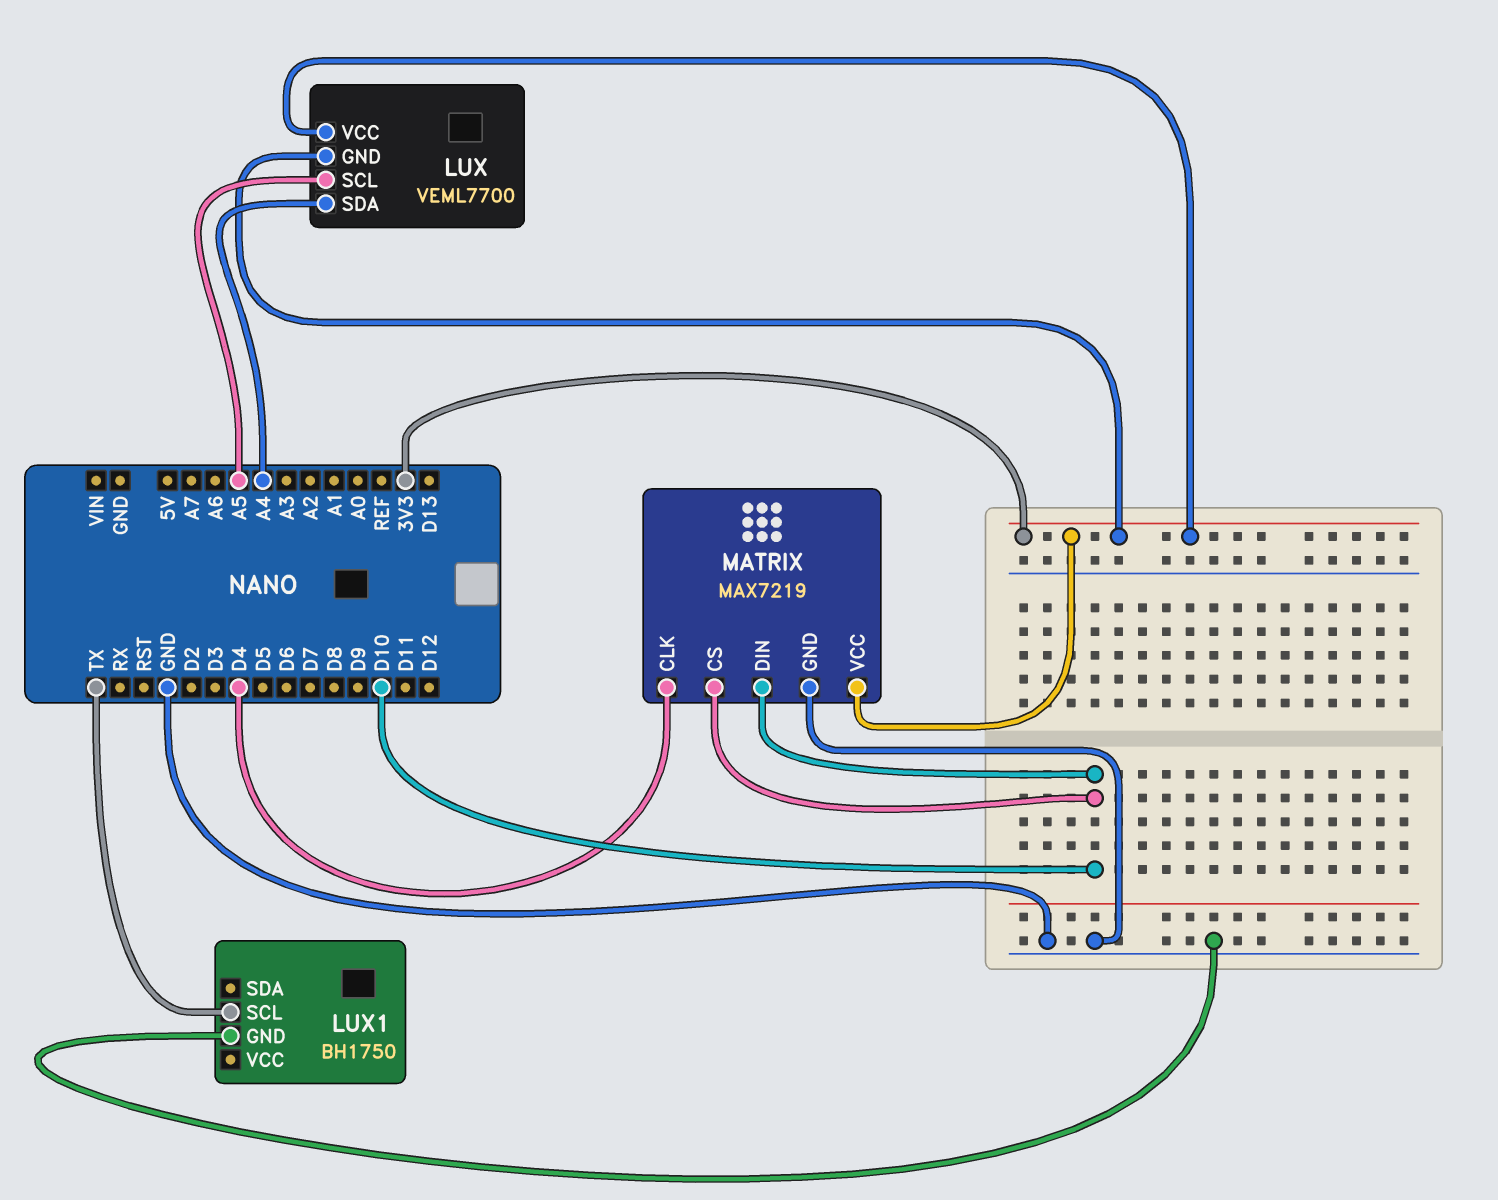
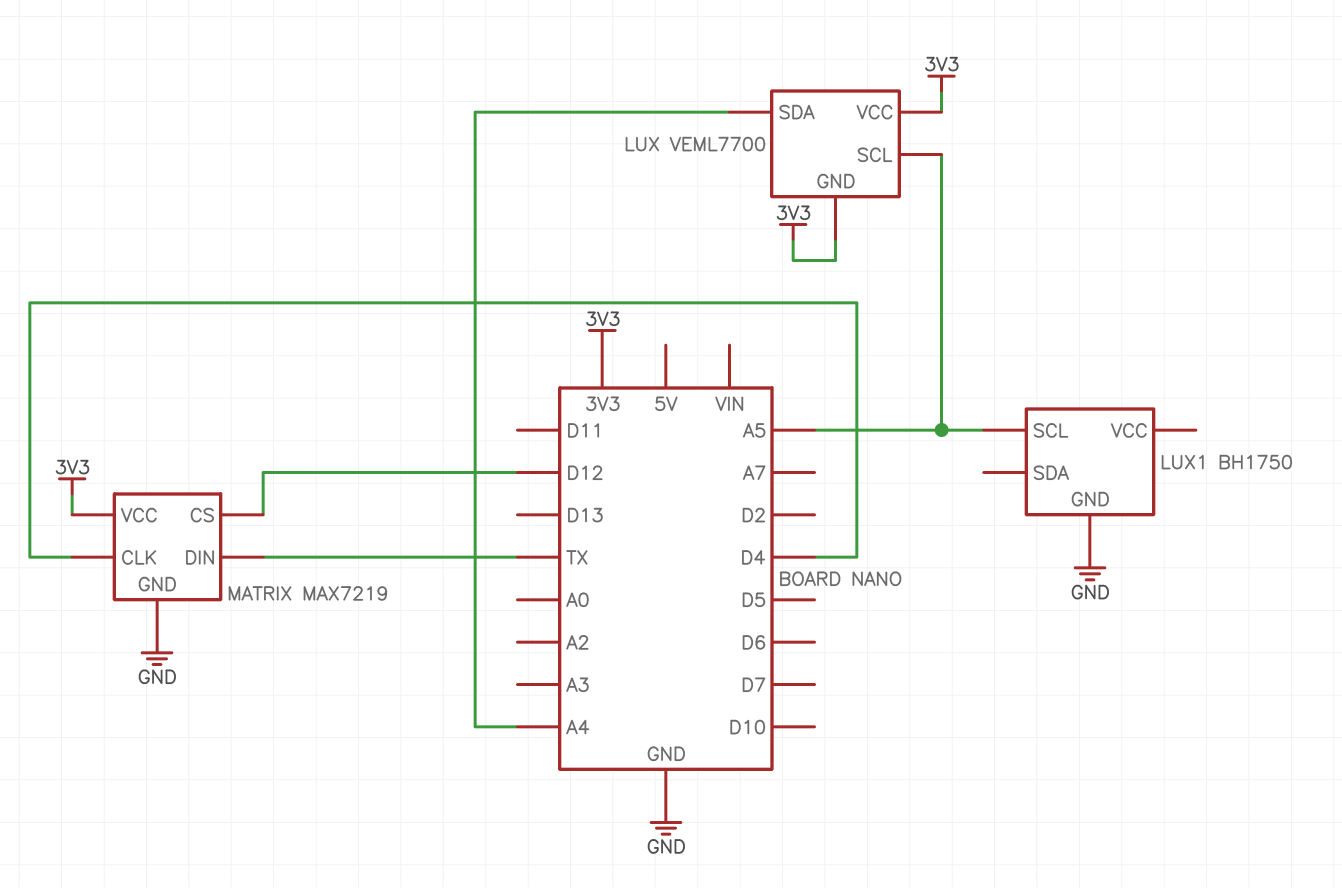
LUX1 pin SCL: TX -> A5
MATRIX pin CS: D10 -> D12
MATRIX pin DIN: D10 -> TX

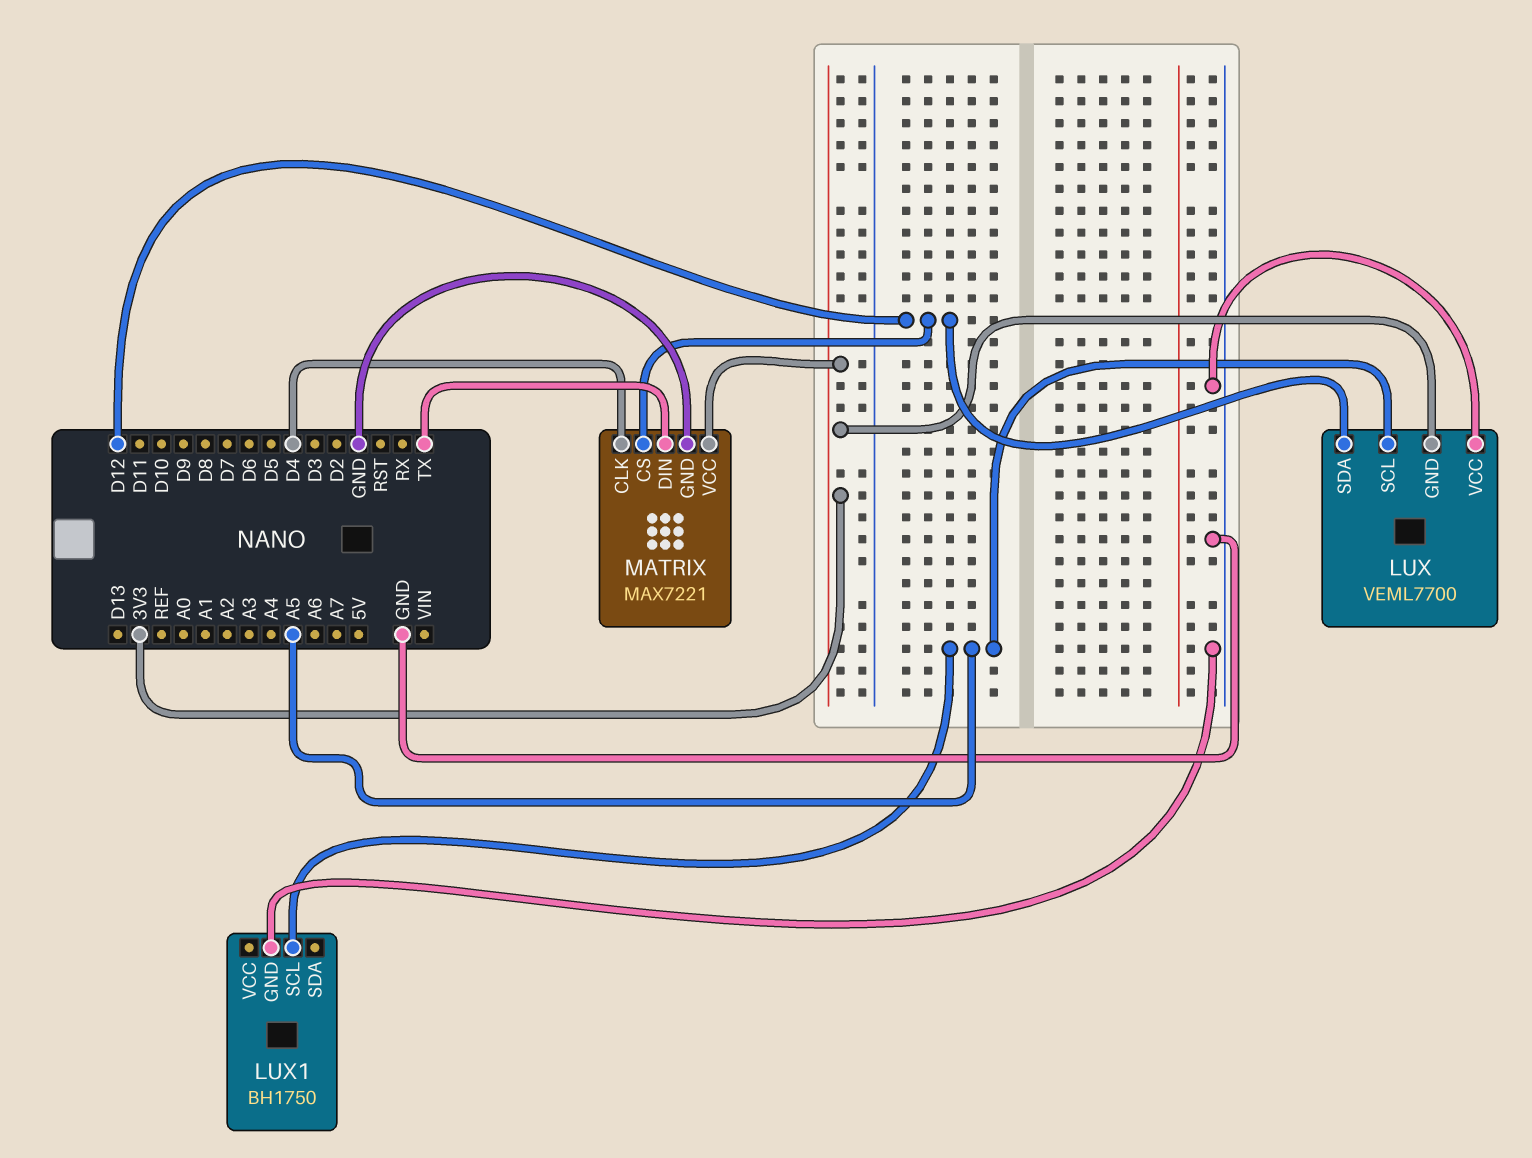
LUX pin SDA: A4 -> D12
LUX pin VCC: 3V3 -> GND
MATRIX: MAX7219 -> MAX7221

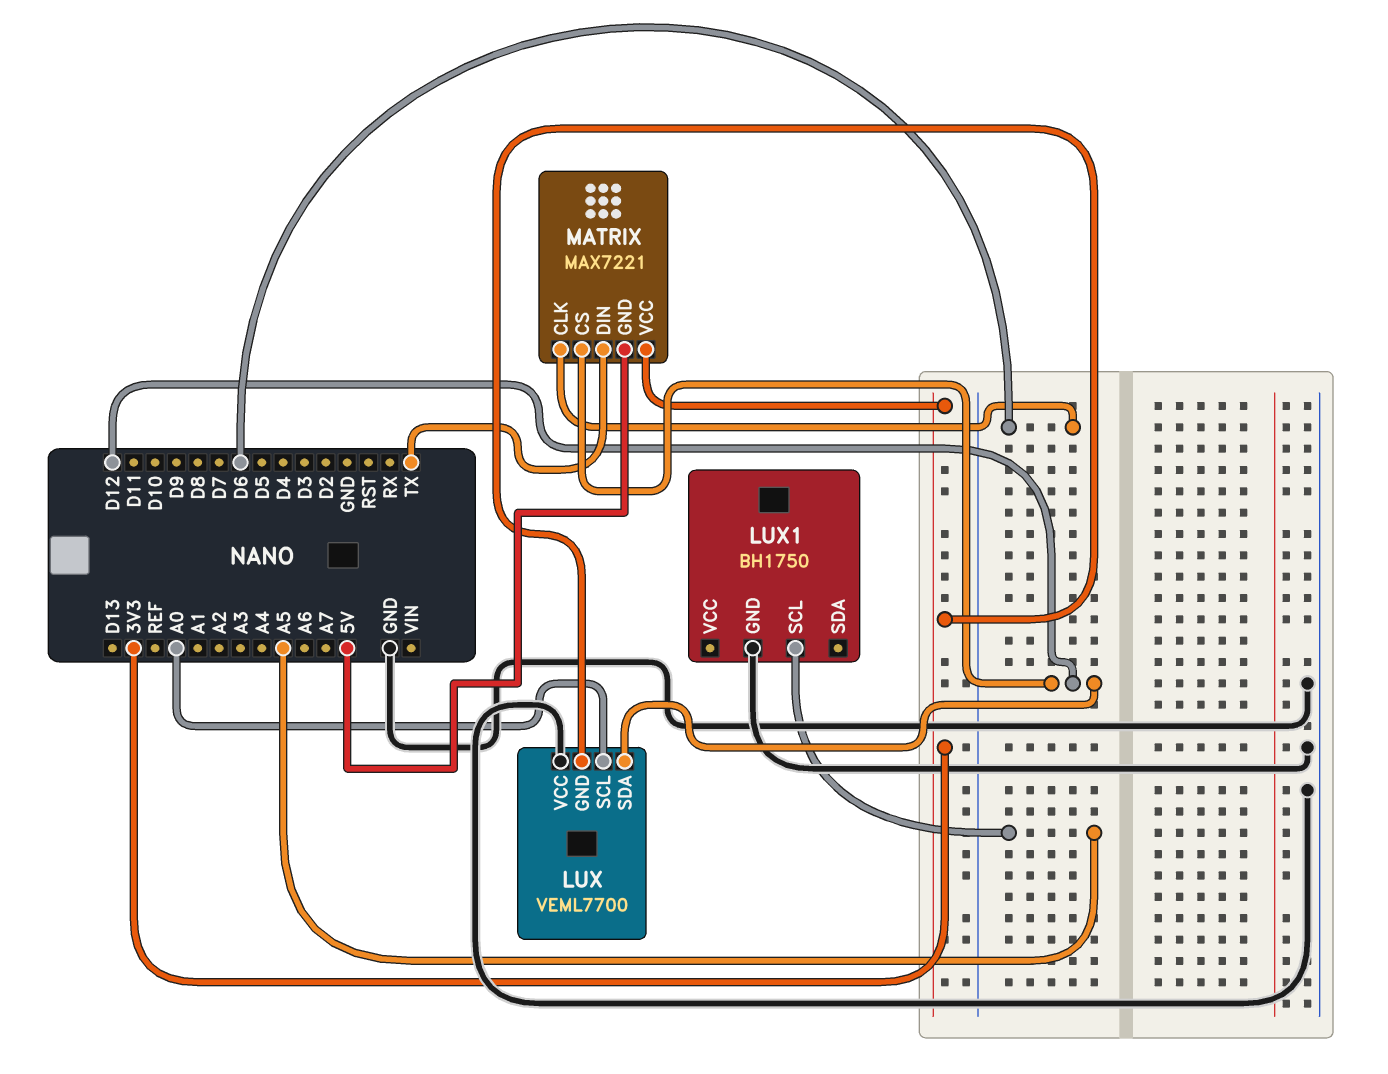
LUX pin SCL: A5 -> A0
MATRIX pin CLK: D4 -> D6
MATRIX pin GND: GND -> 5V

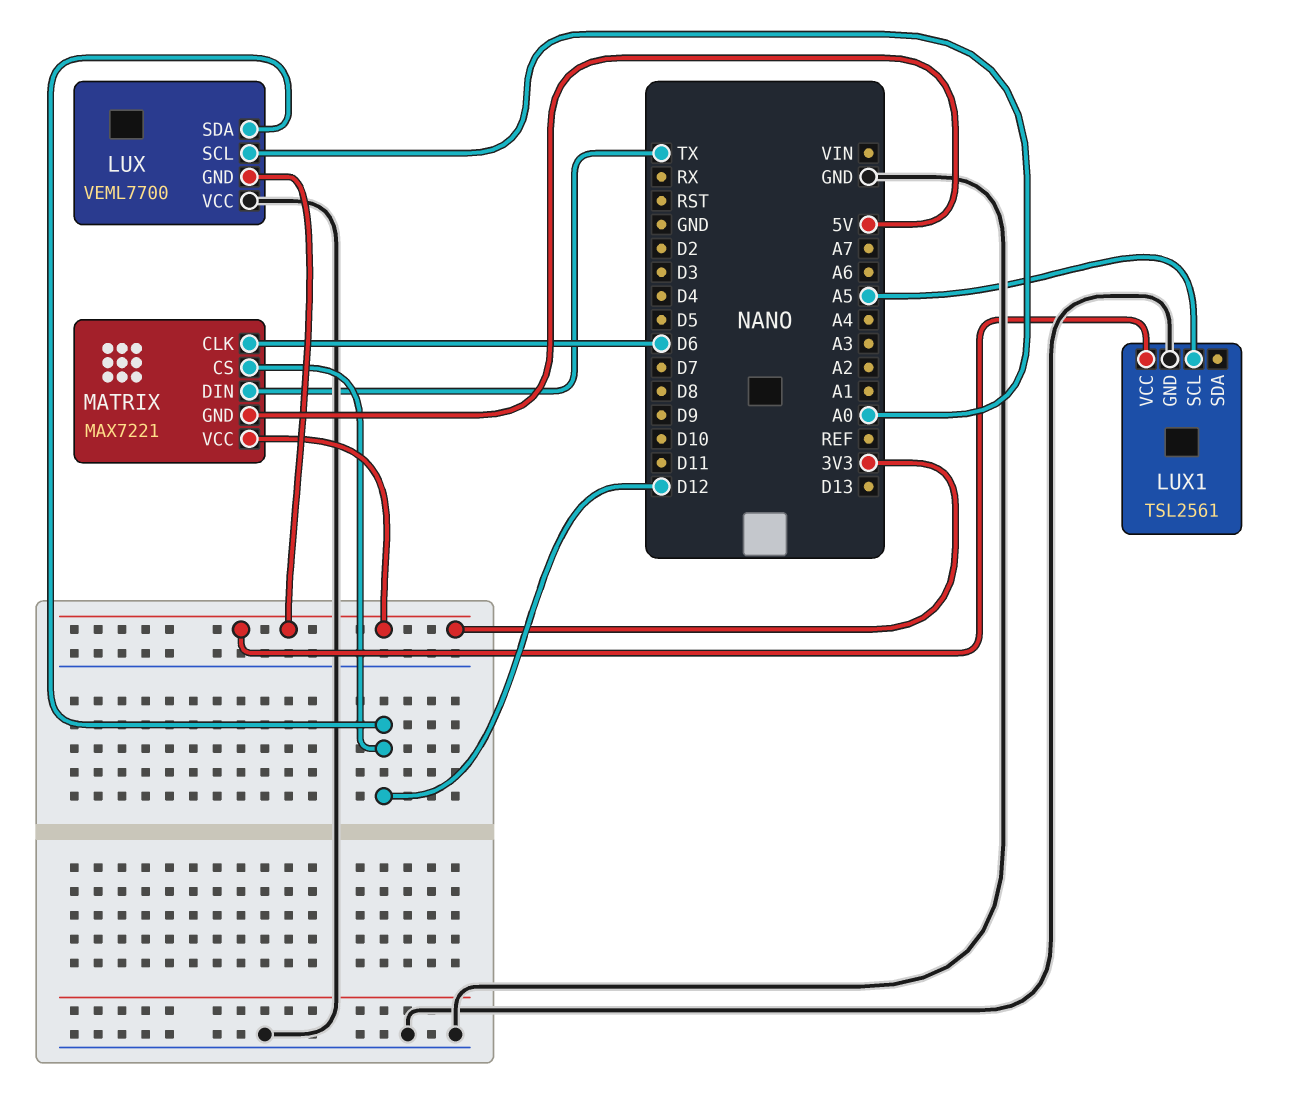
LUX1: BH1750 -> TSL2561
LUX1 pin VCC: none -> 3V3

